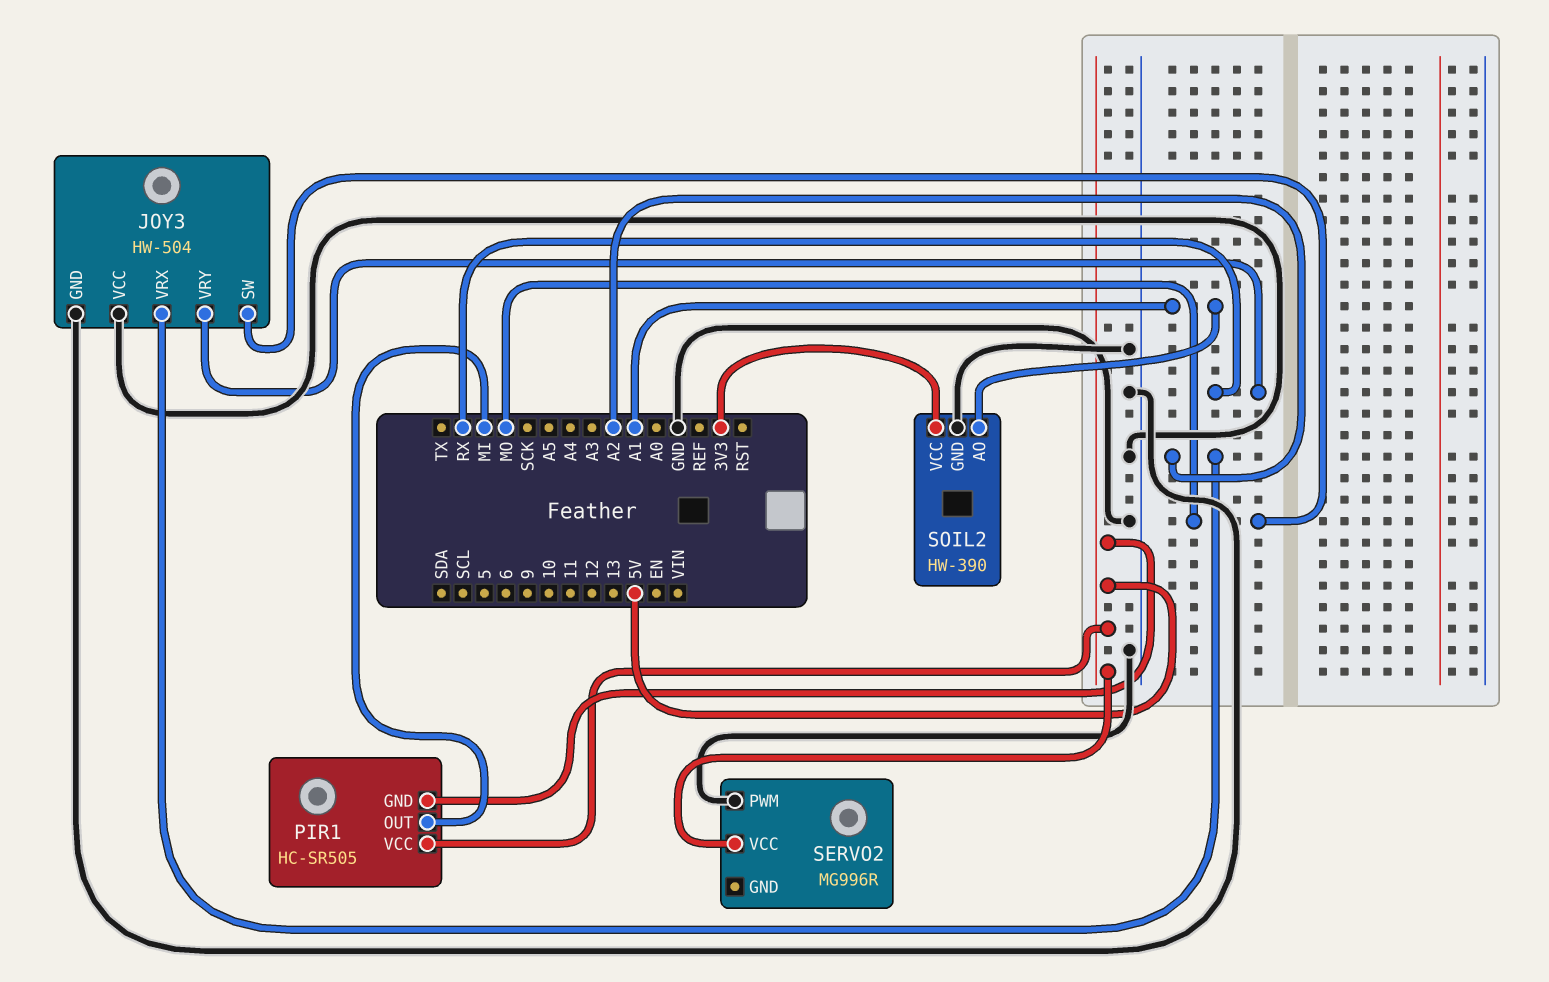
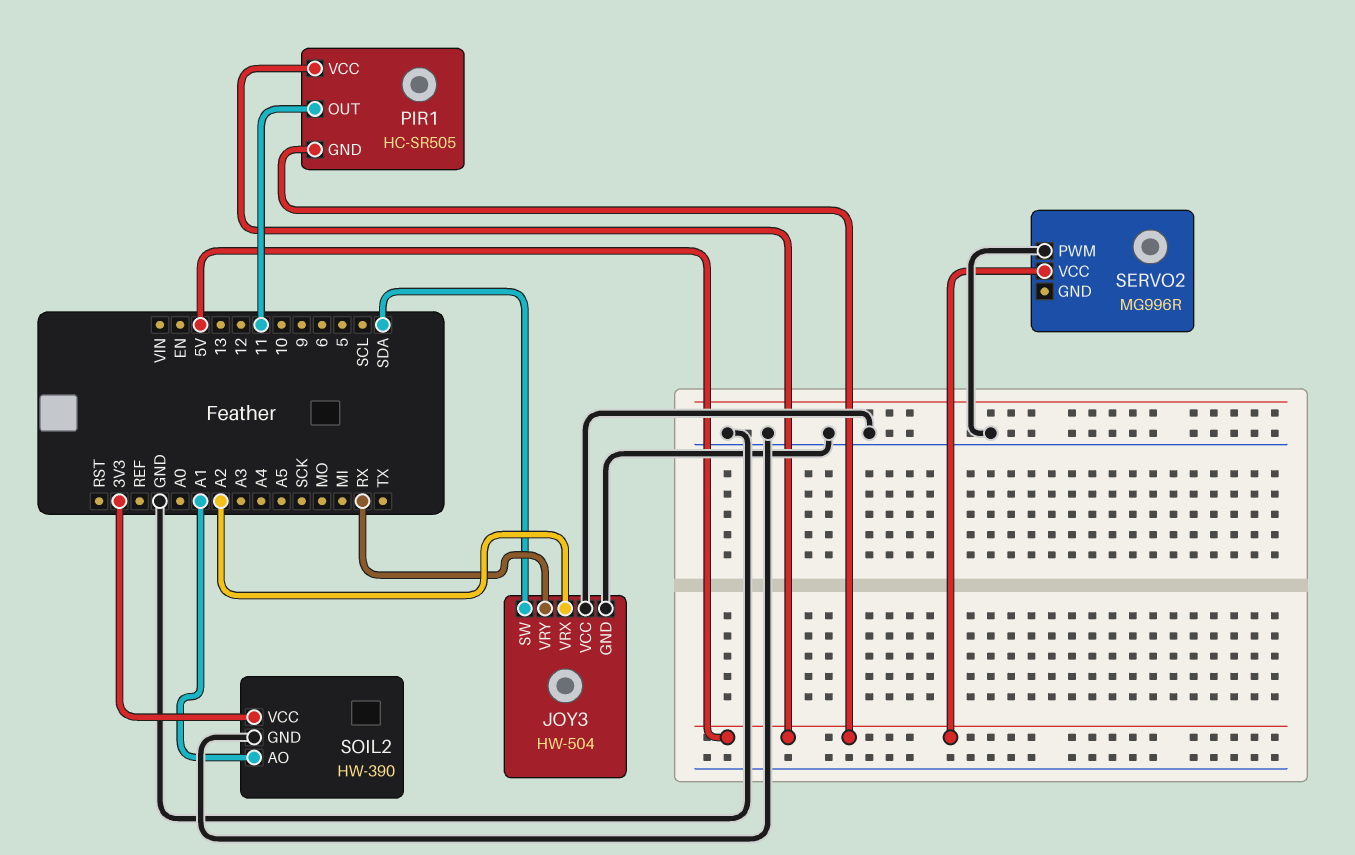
JOY3 pin SW: MO -> SDA
PIR1 pin OUT: MI -> 11

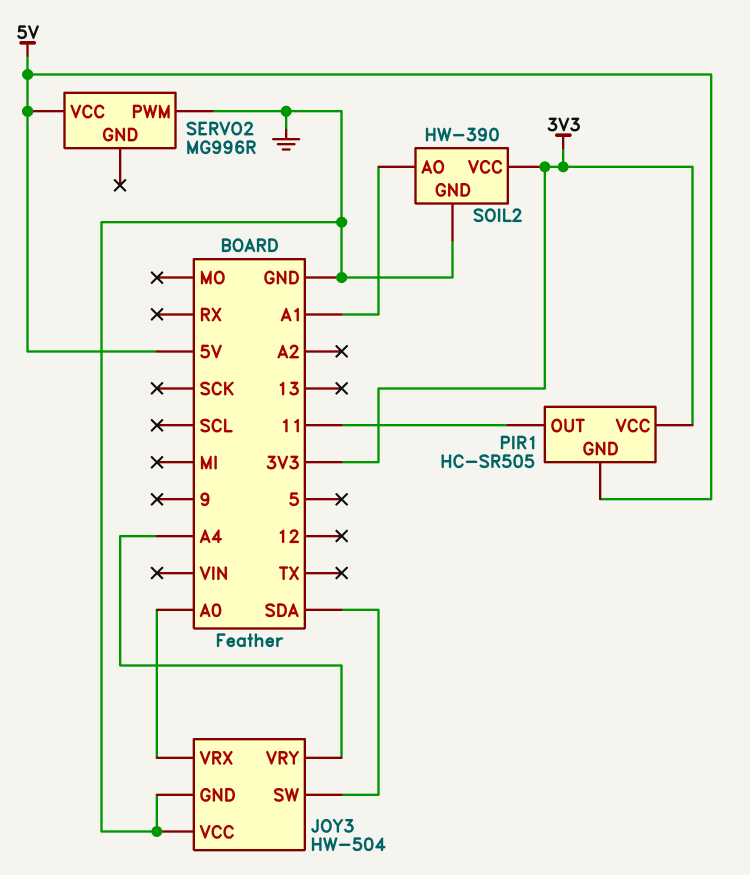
JOY3 pin VRX: A2 -> A0
JOY3 pin VRY: RX -> A4
PIR1 pin VCC: 5V -> 3V3

